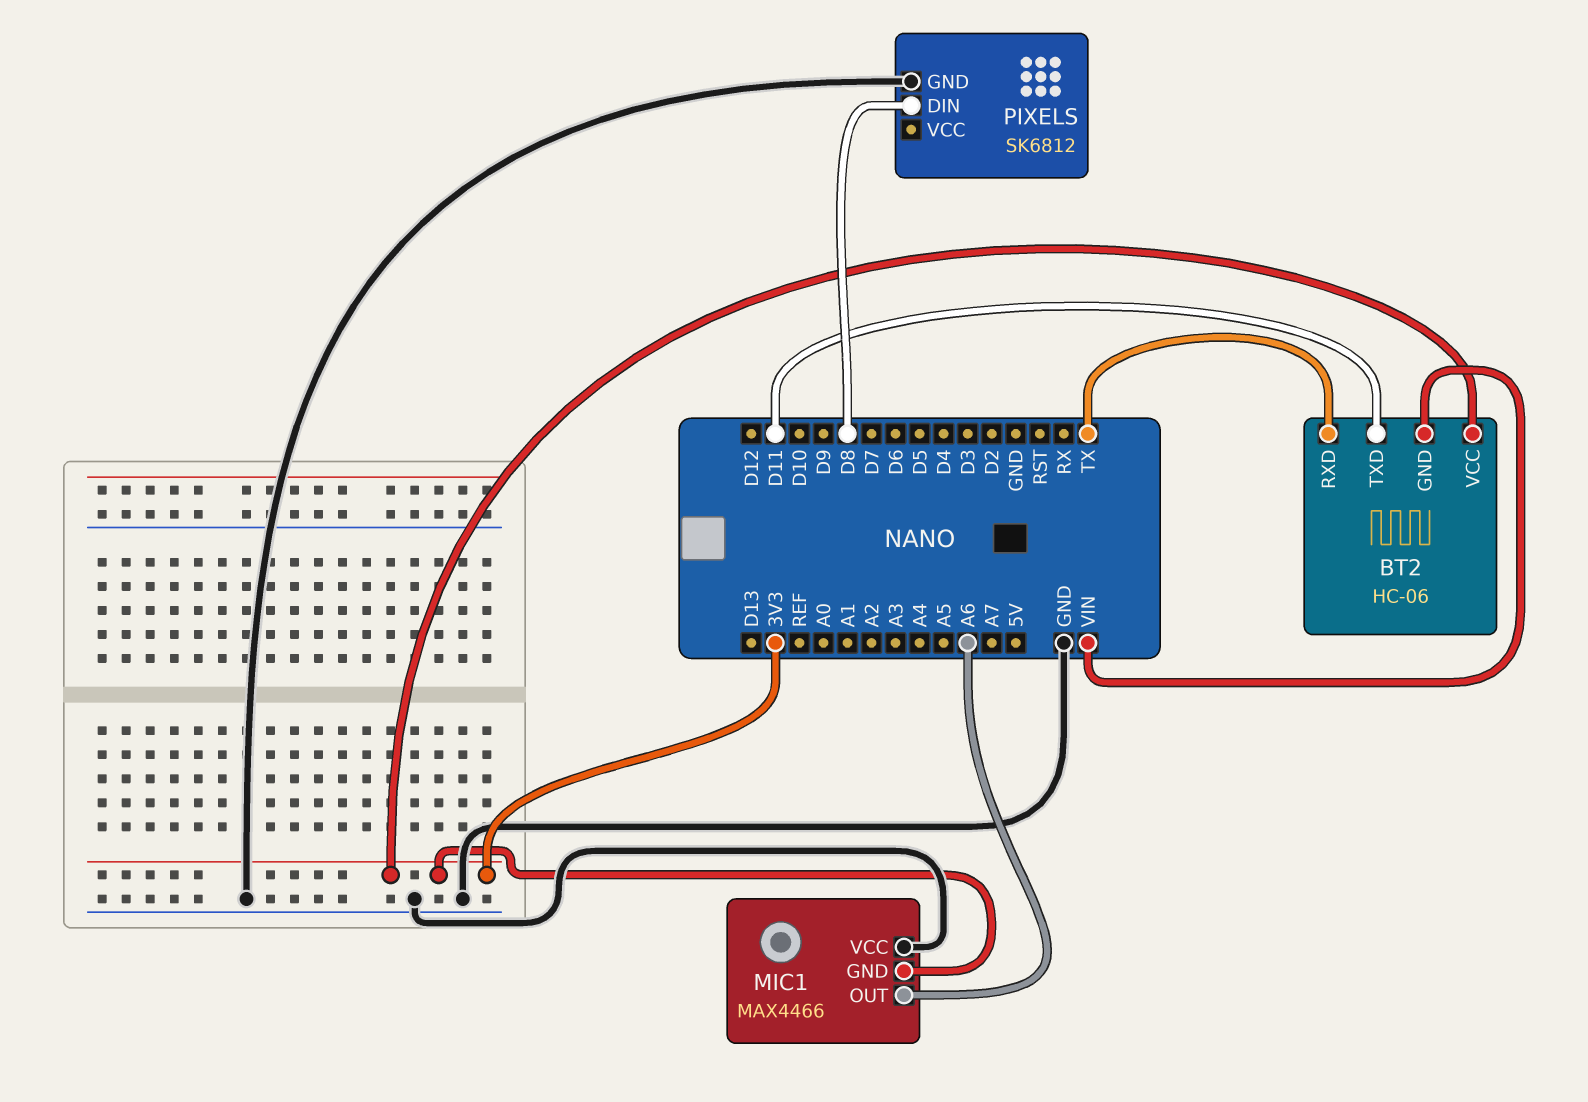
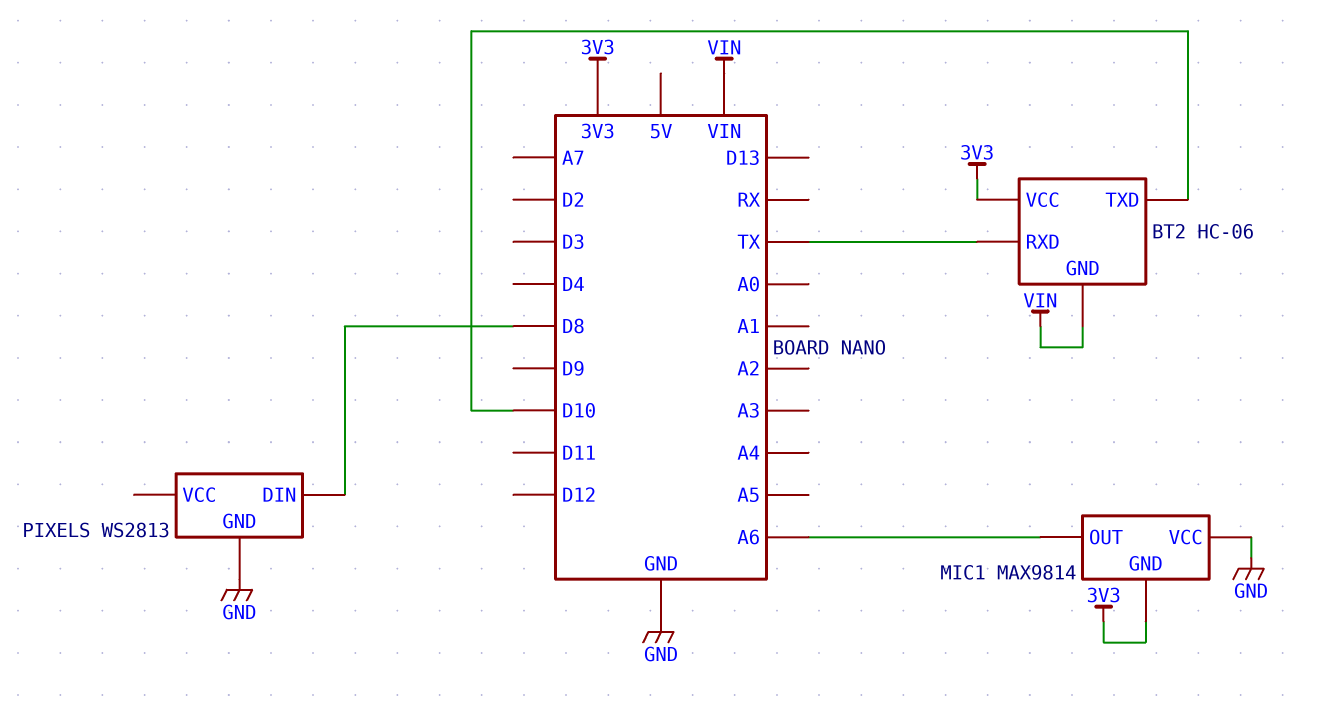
BT2 pin TXD: D11 -> D10
MIC1: MAX4466 -> MAX9814
PIXELS: SK6812 -> WS2813

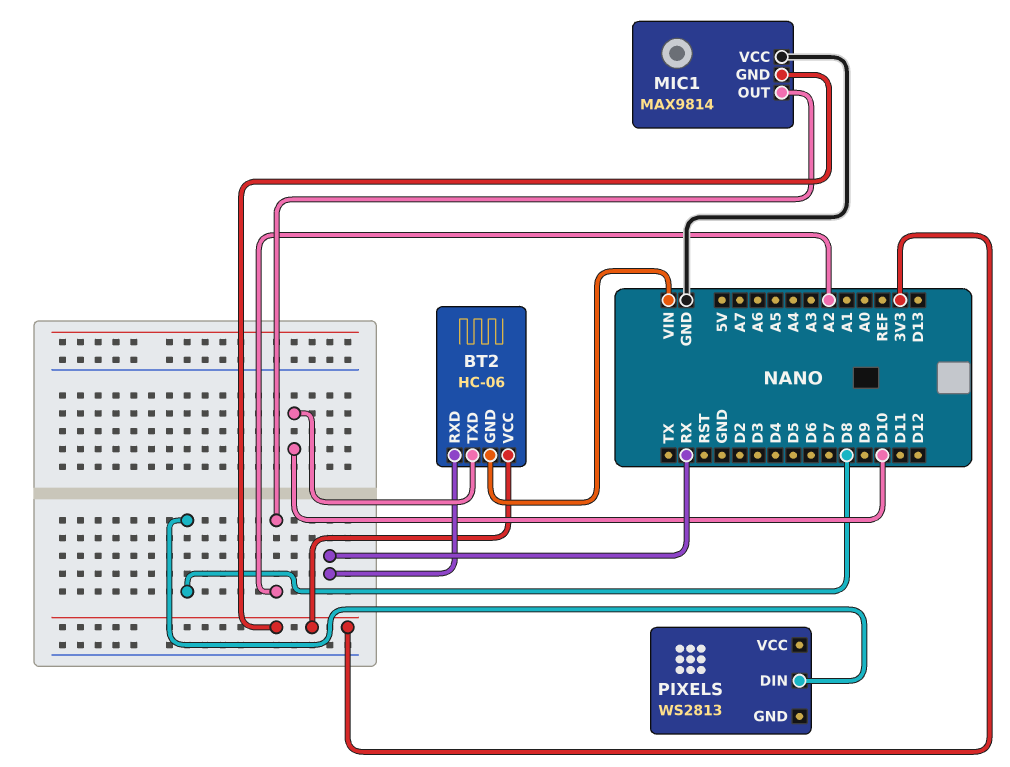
BT2 pin RXD: TX -> RX
MIC1 pin OUT: A6 -> A2
PIXELS pin GND: GND -> none

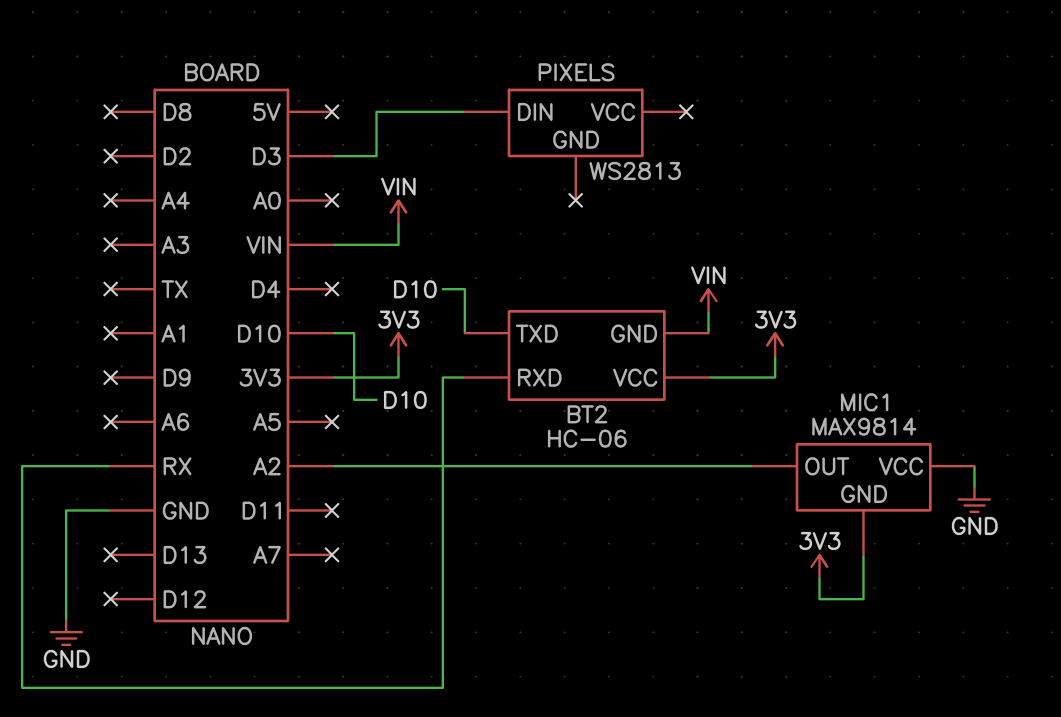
PIXELS pin DIN: D8 -> D3

